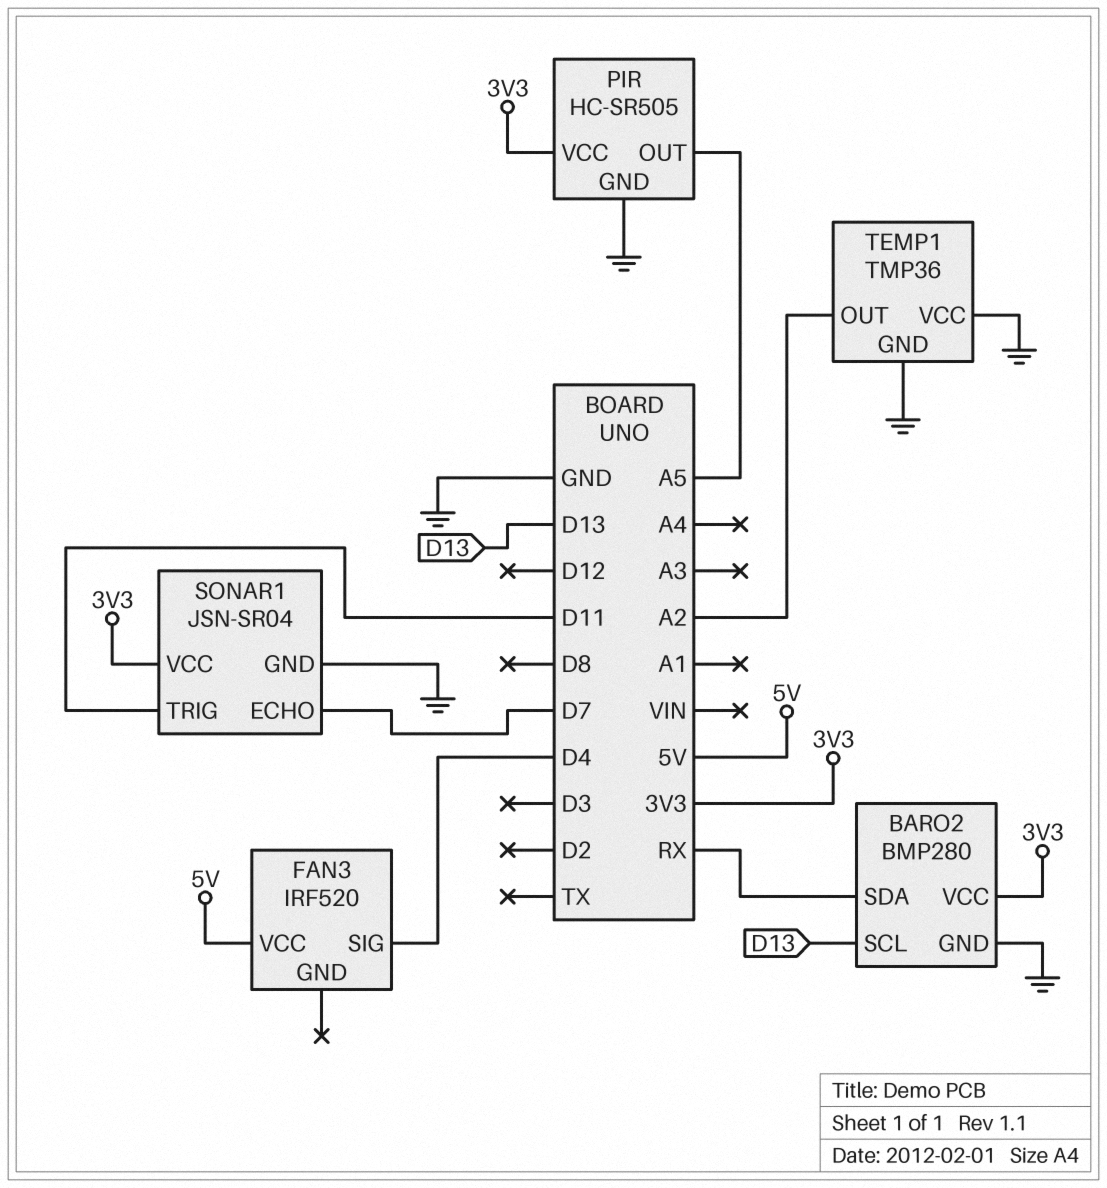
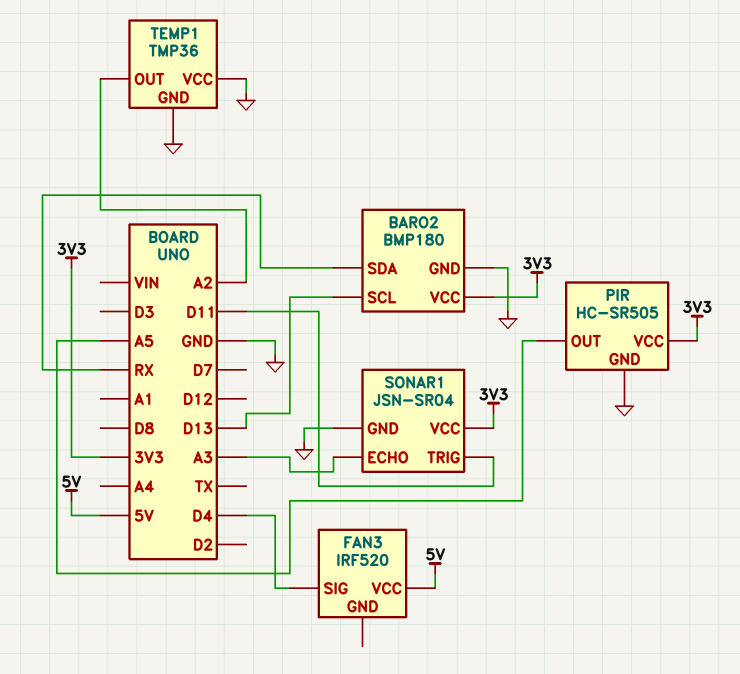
BARO2: BMP280 -> BMP180
SONAR1 pin ECHO: D7 -> A3

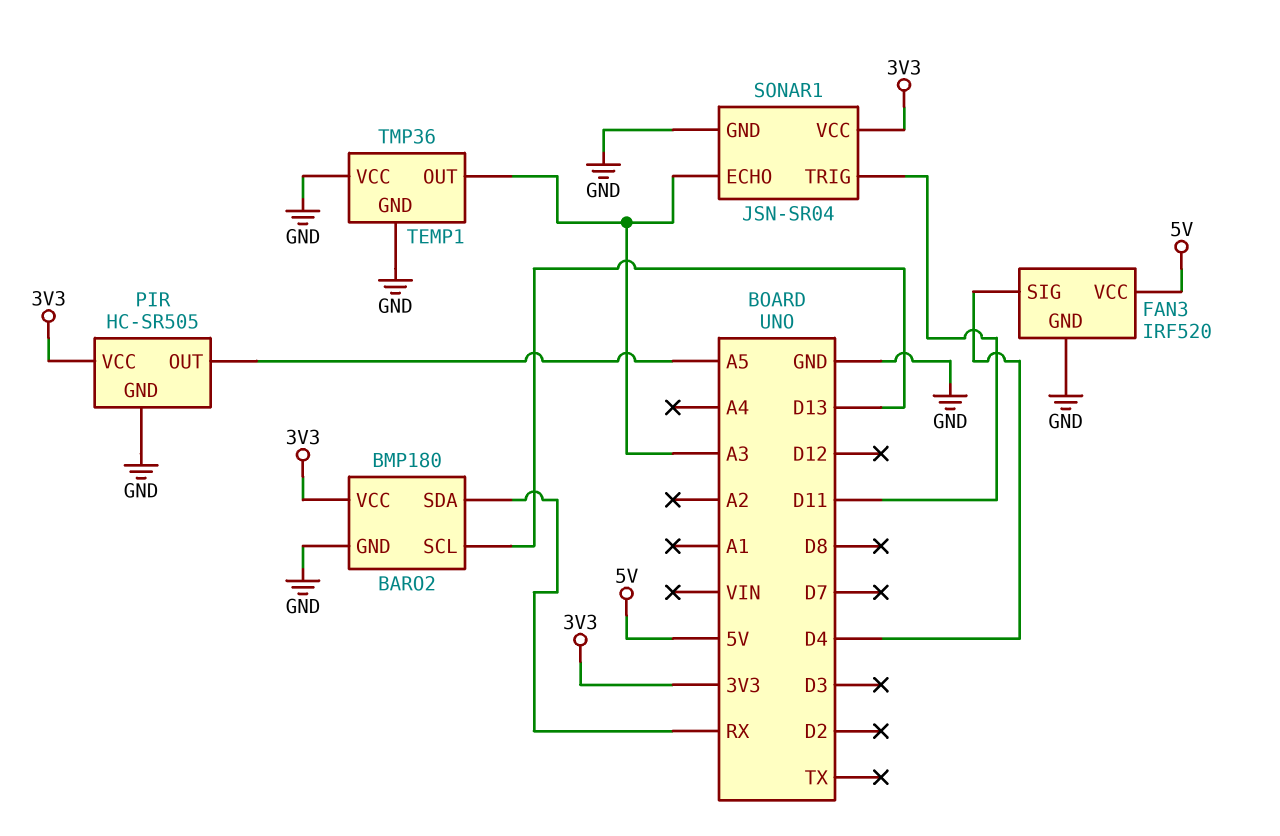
FAN3 pin GND: none -> GND
TEMP1 pin OUT: A2 -> A3

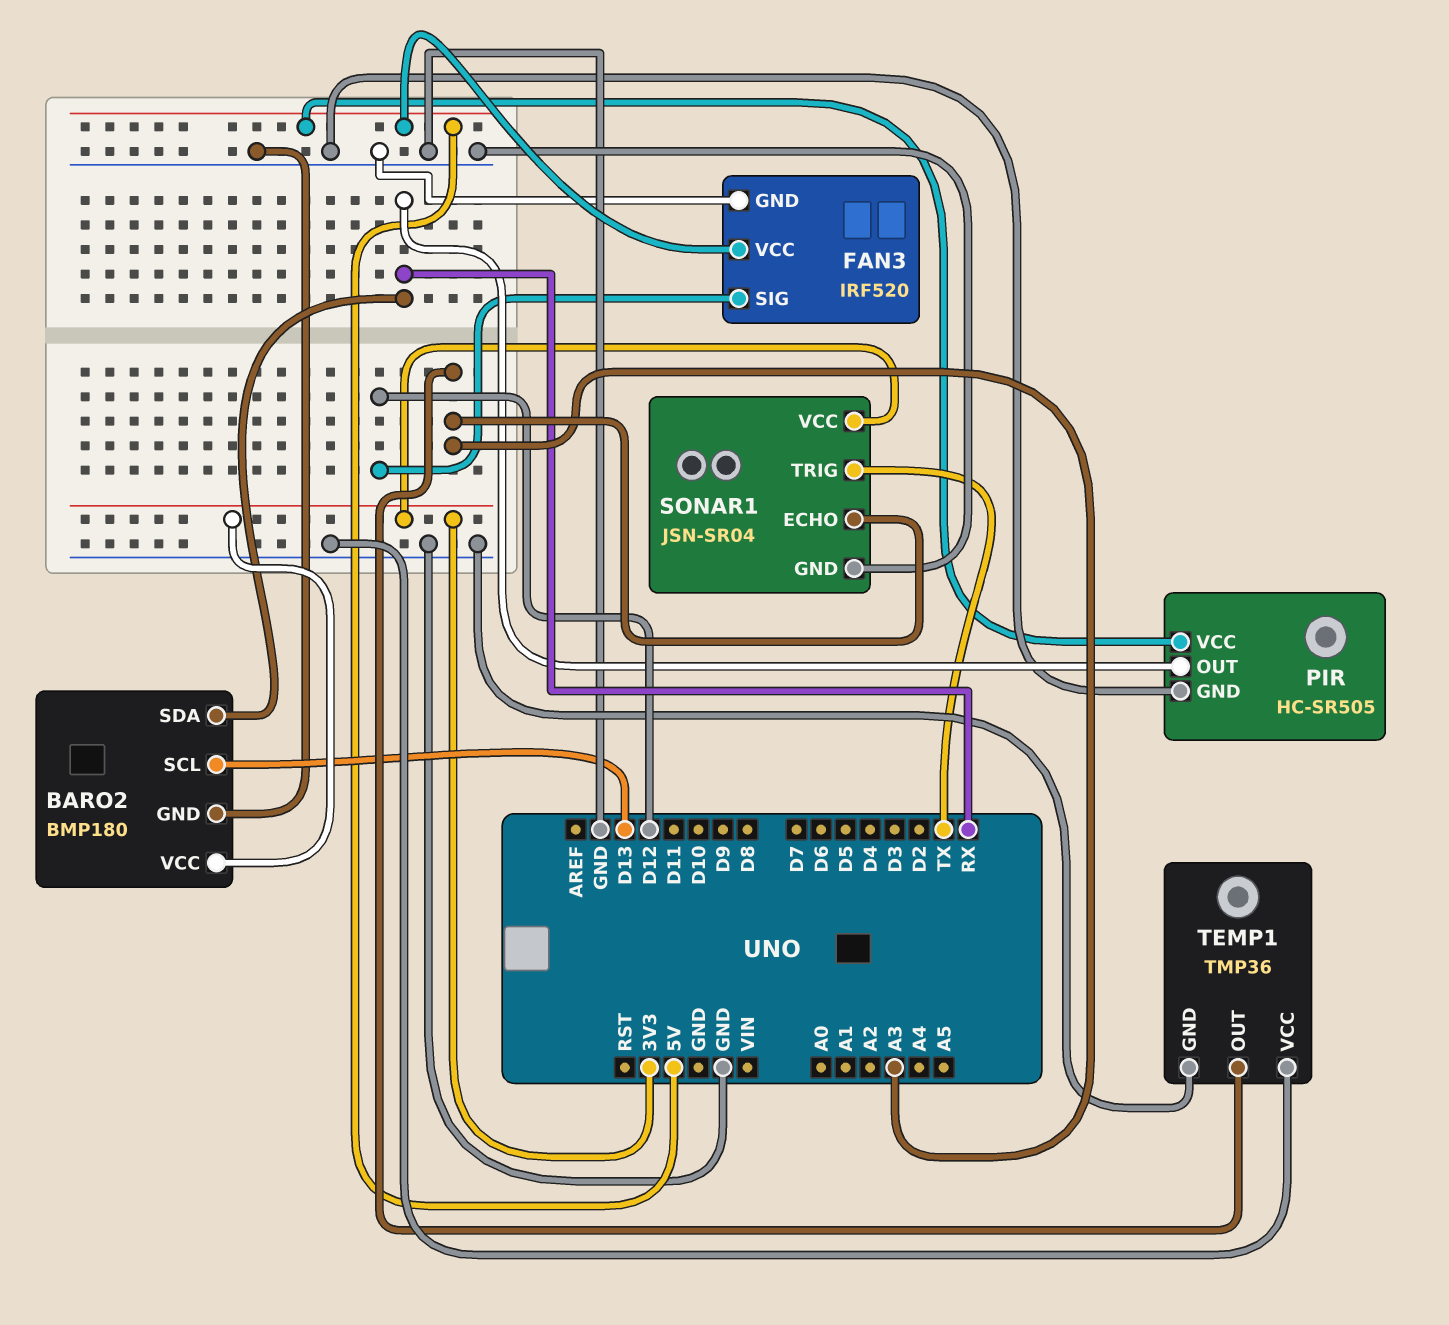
FAN3 pin SIG: D4 -> D12
PIR pin OUT: A5 -> RX
PIR pin VCC: 3V3 -> 5V
SONAR1 pin TRIG: D11 -> TX

